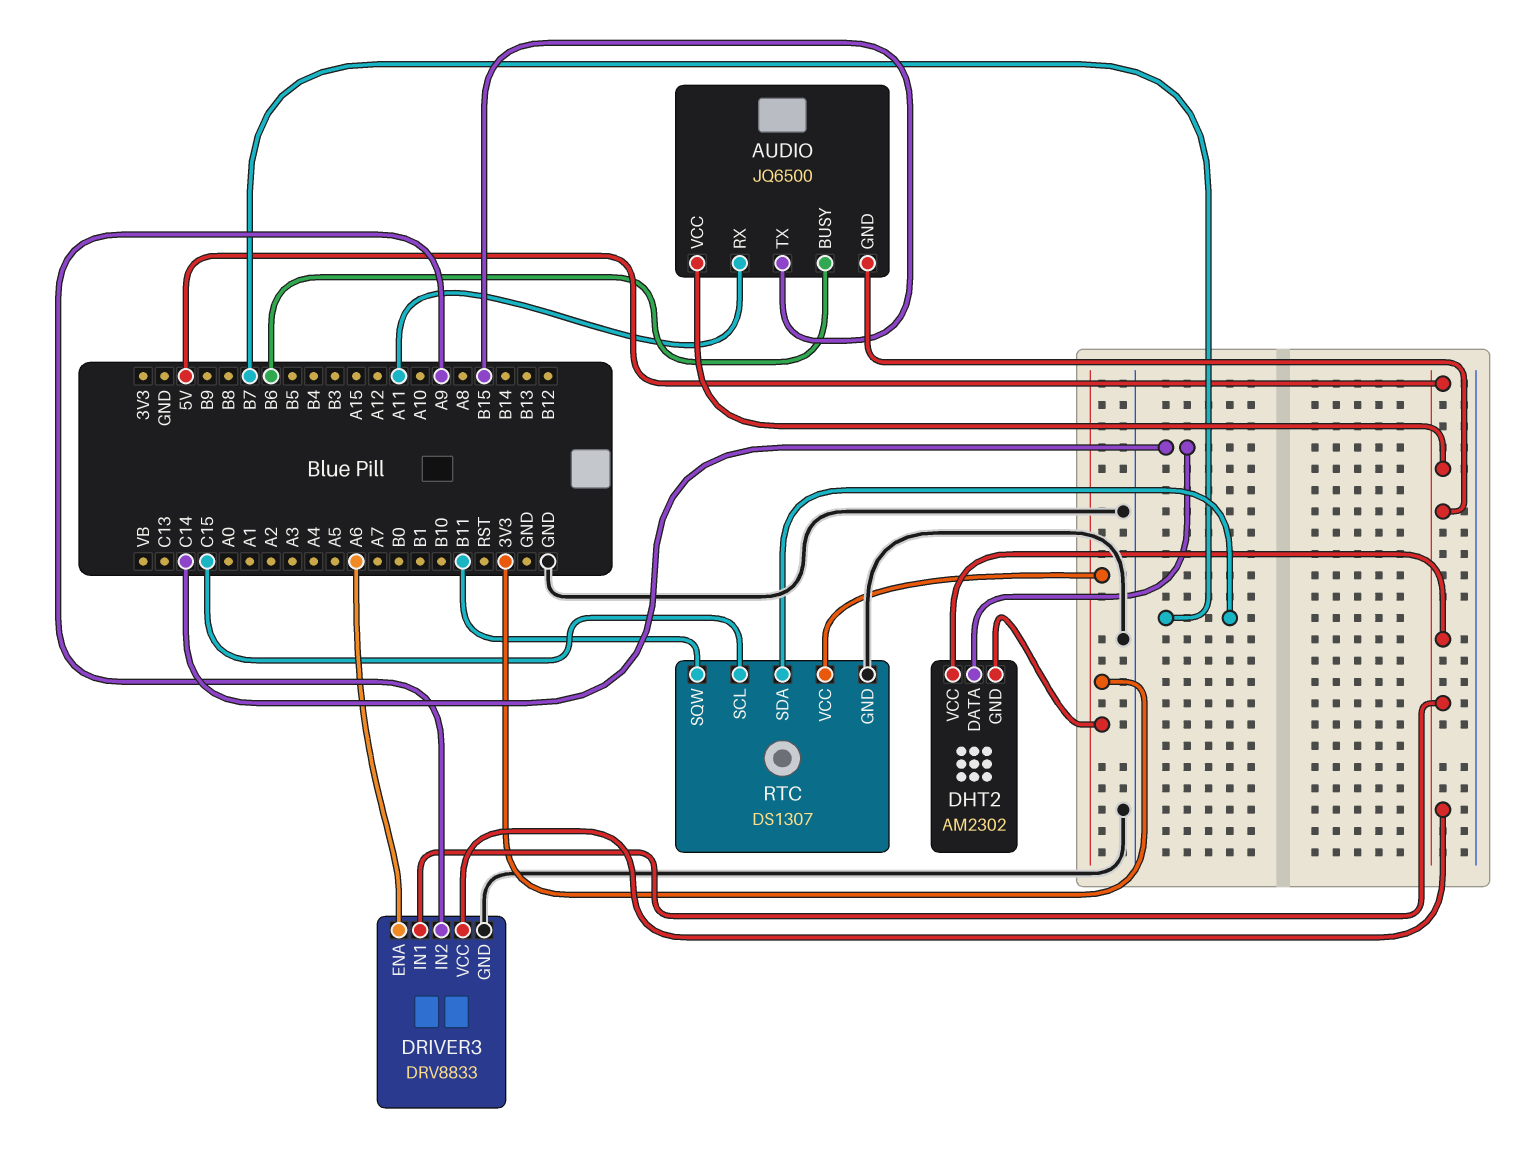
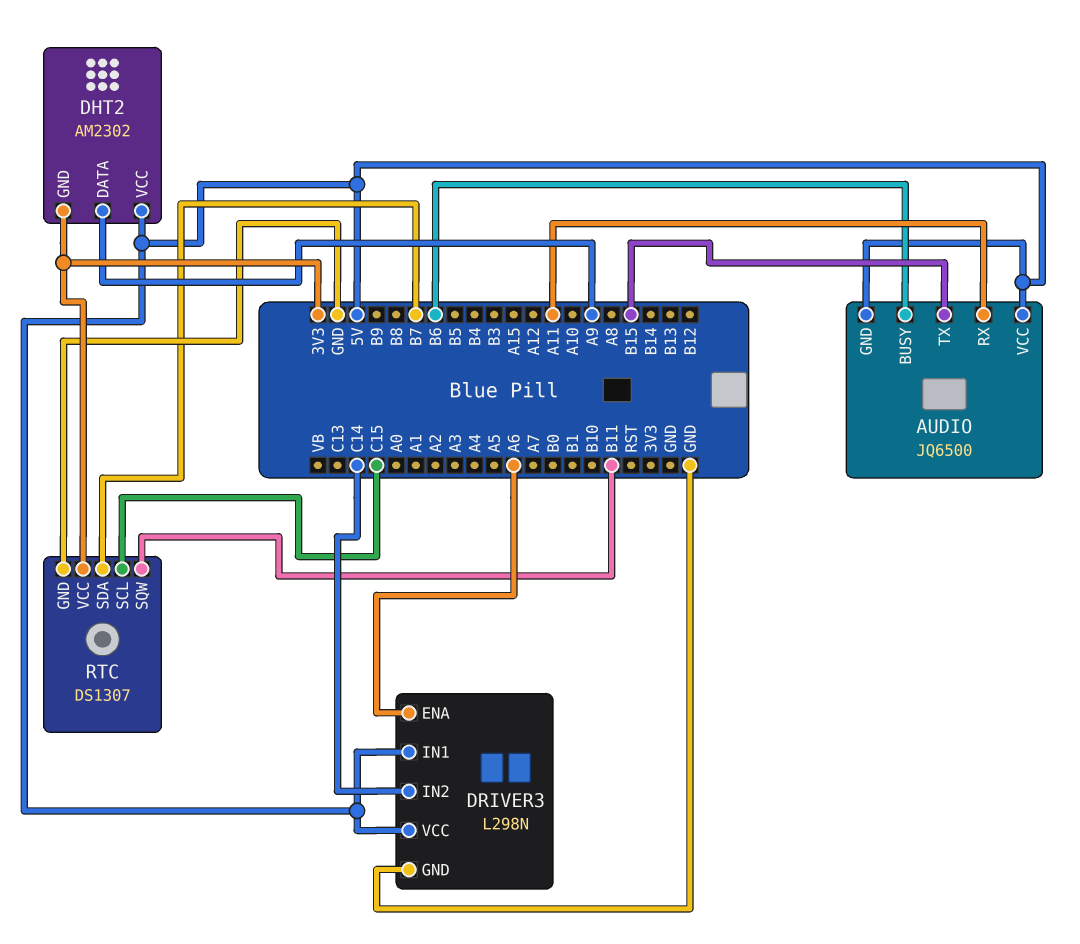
DHT2 pin DATA: C14 -> A9
DRIVER3: DRV8833 -> L298N
DRIVER3 pin IN2: A9 -> C14

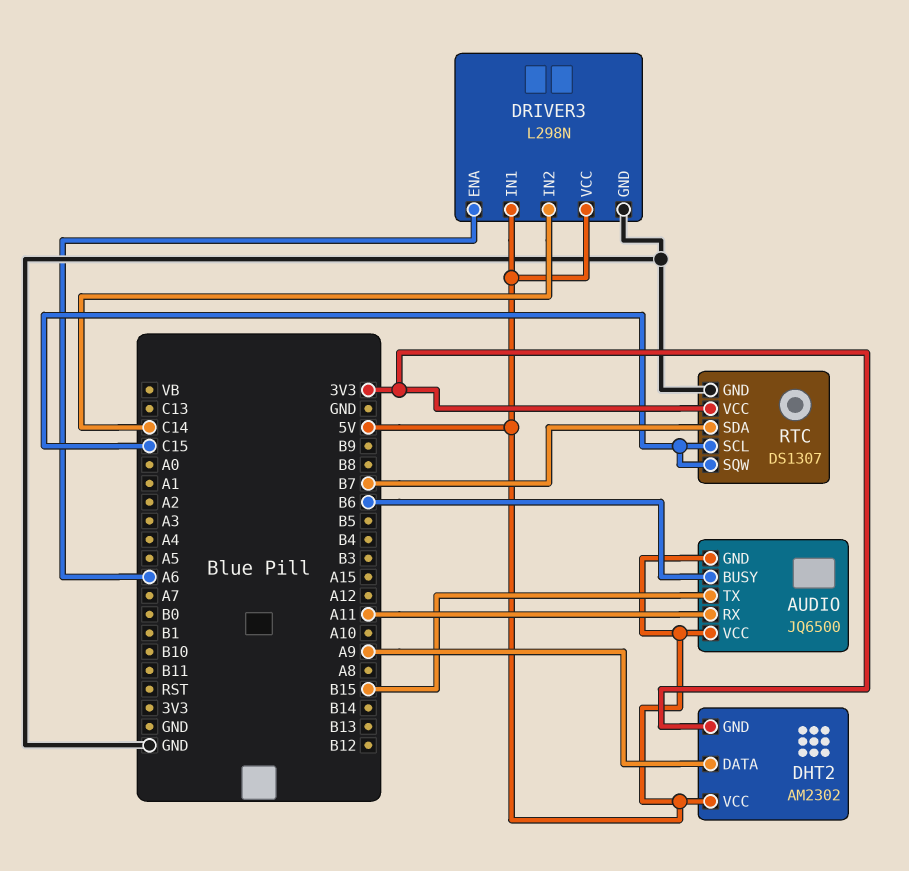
RTC pin SQW: B11 -> C15

